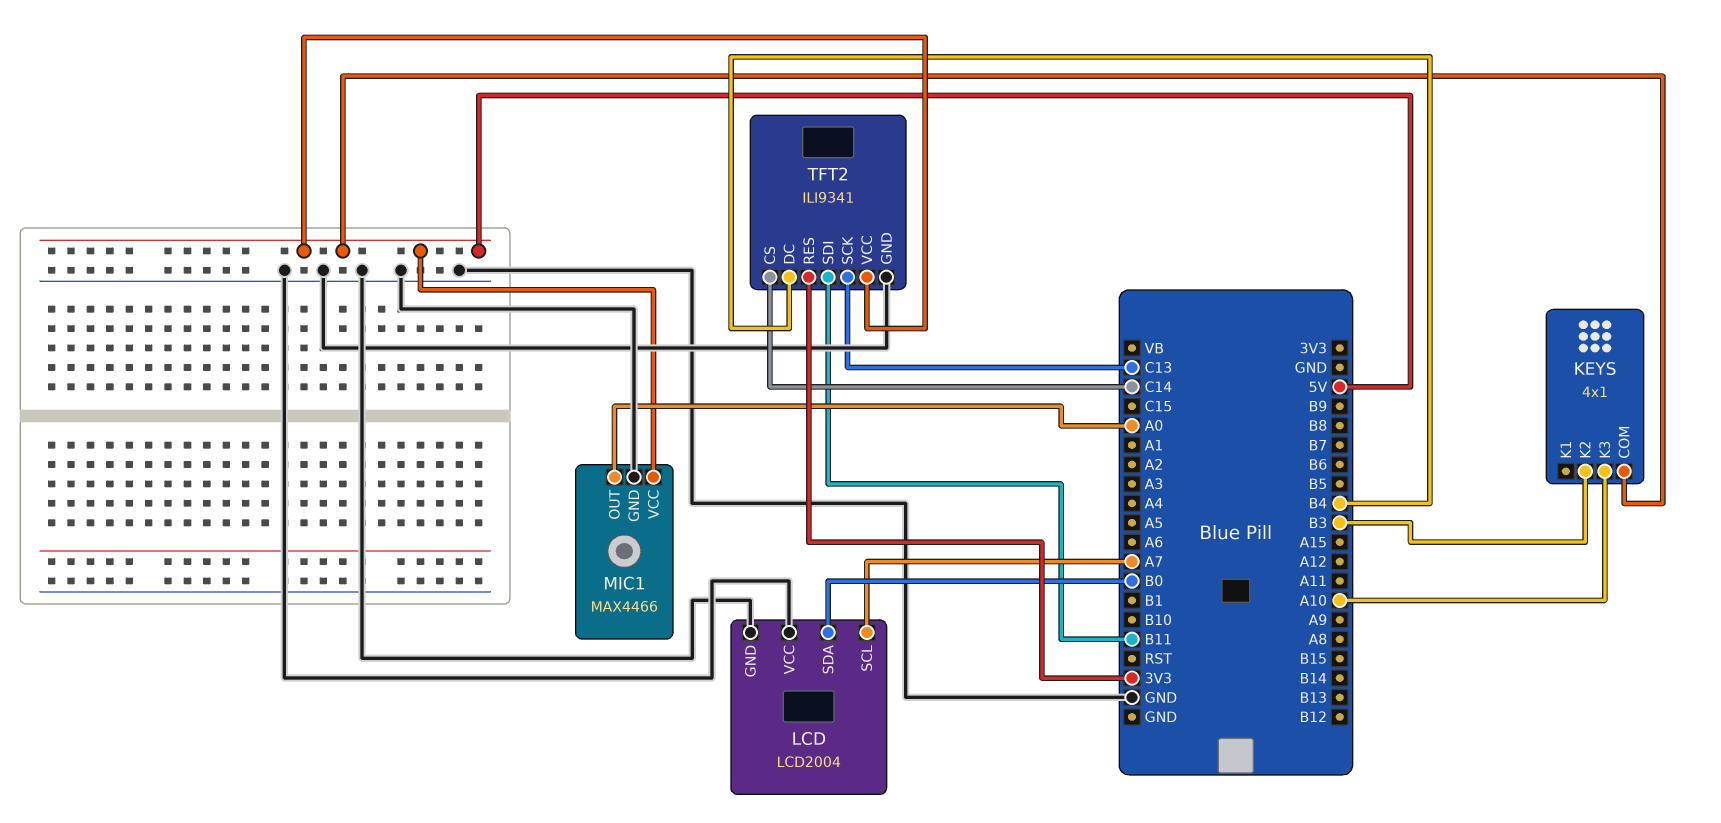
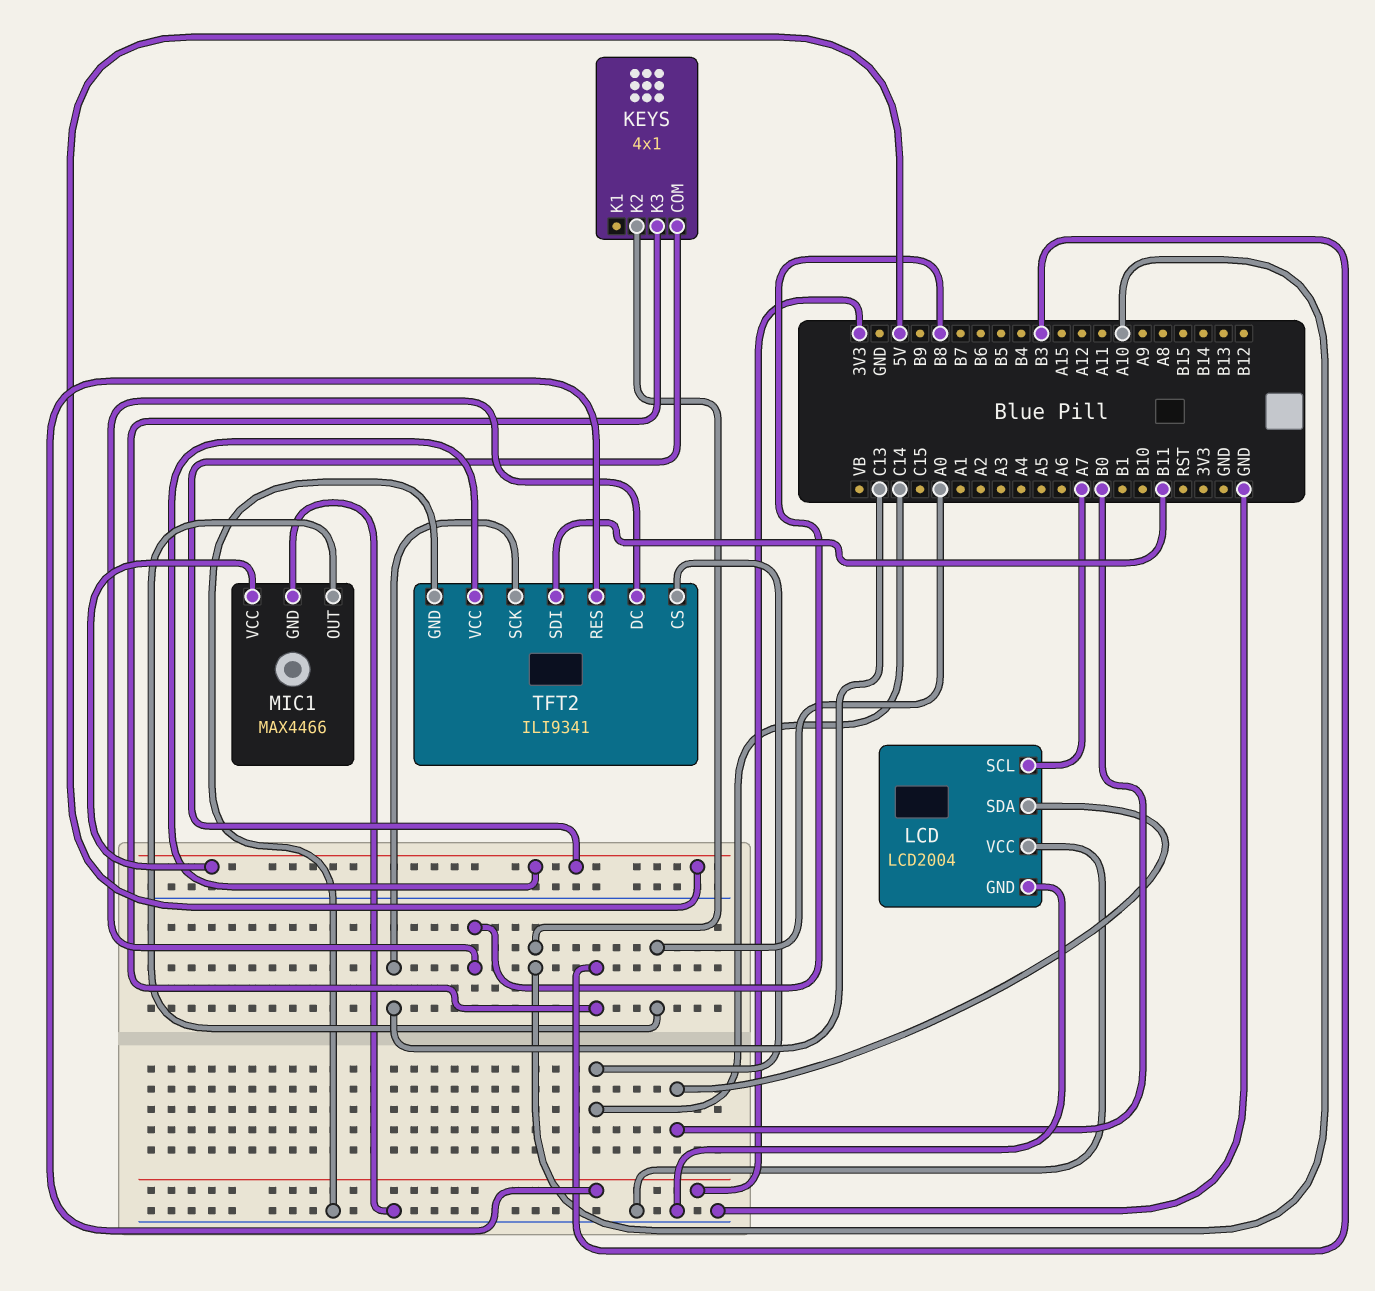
KEYS pin K2: B3 -> A10
KEYS pin K3: A10 -> B3
TFT2 pin DC: B4 -> B8

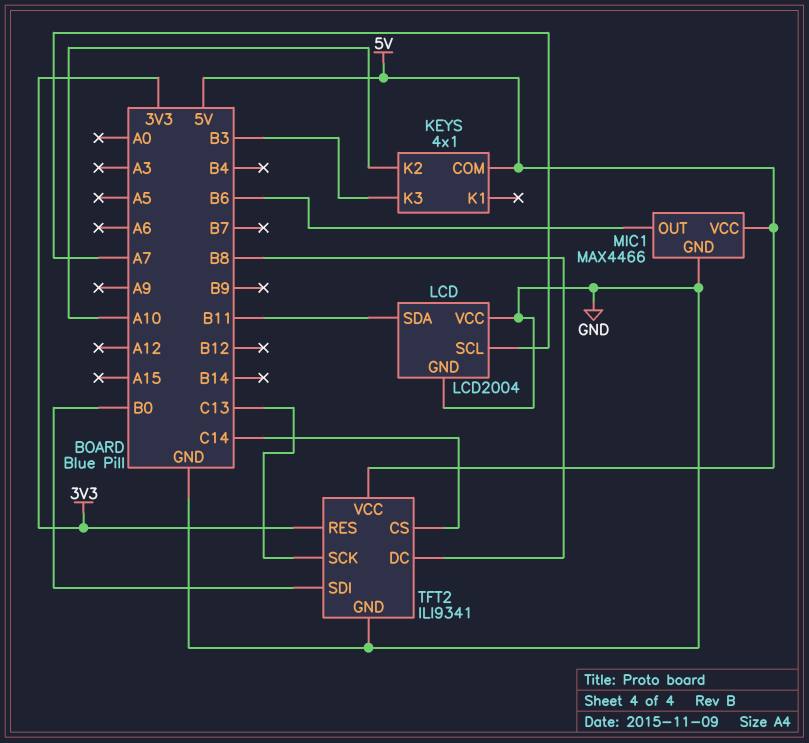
LCD pin SDA: B0 -> B11
MIC1 pin OUT: A0 -> B6
TFT2 pin SDI: B11 -> B0

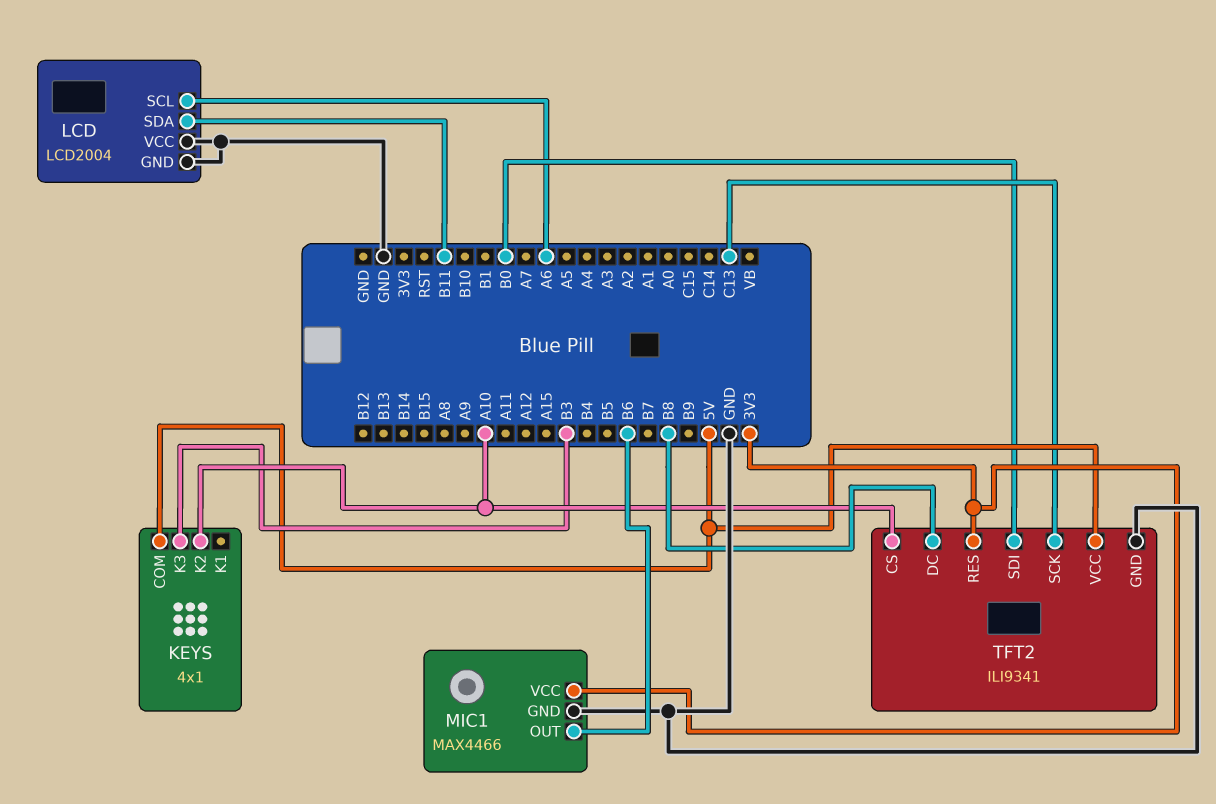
LCD pin SCL: A7 -> A6
MIC1 pin VCC: 5V -> 3V3
TFT2 pin CS: C14 -> A10

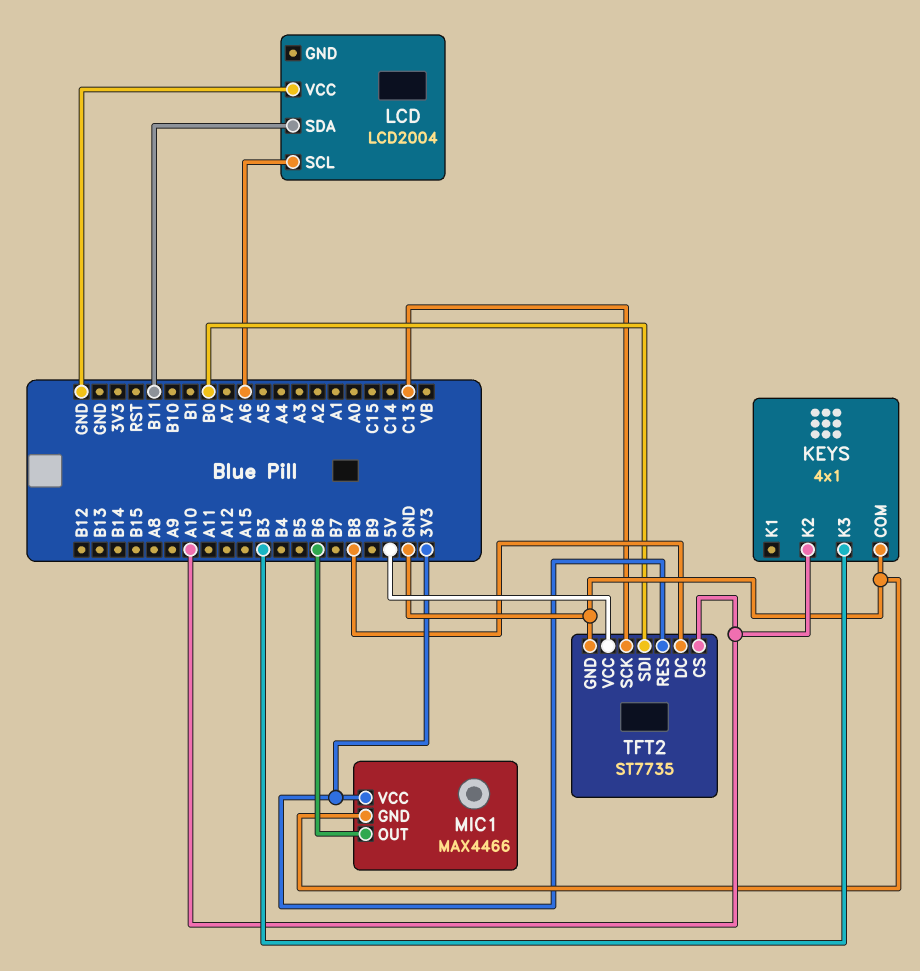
KEYS pin COM: 5V -> GND
LCD pin GND: GND -> none
TFT2: ILI9341 -> ST7735

